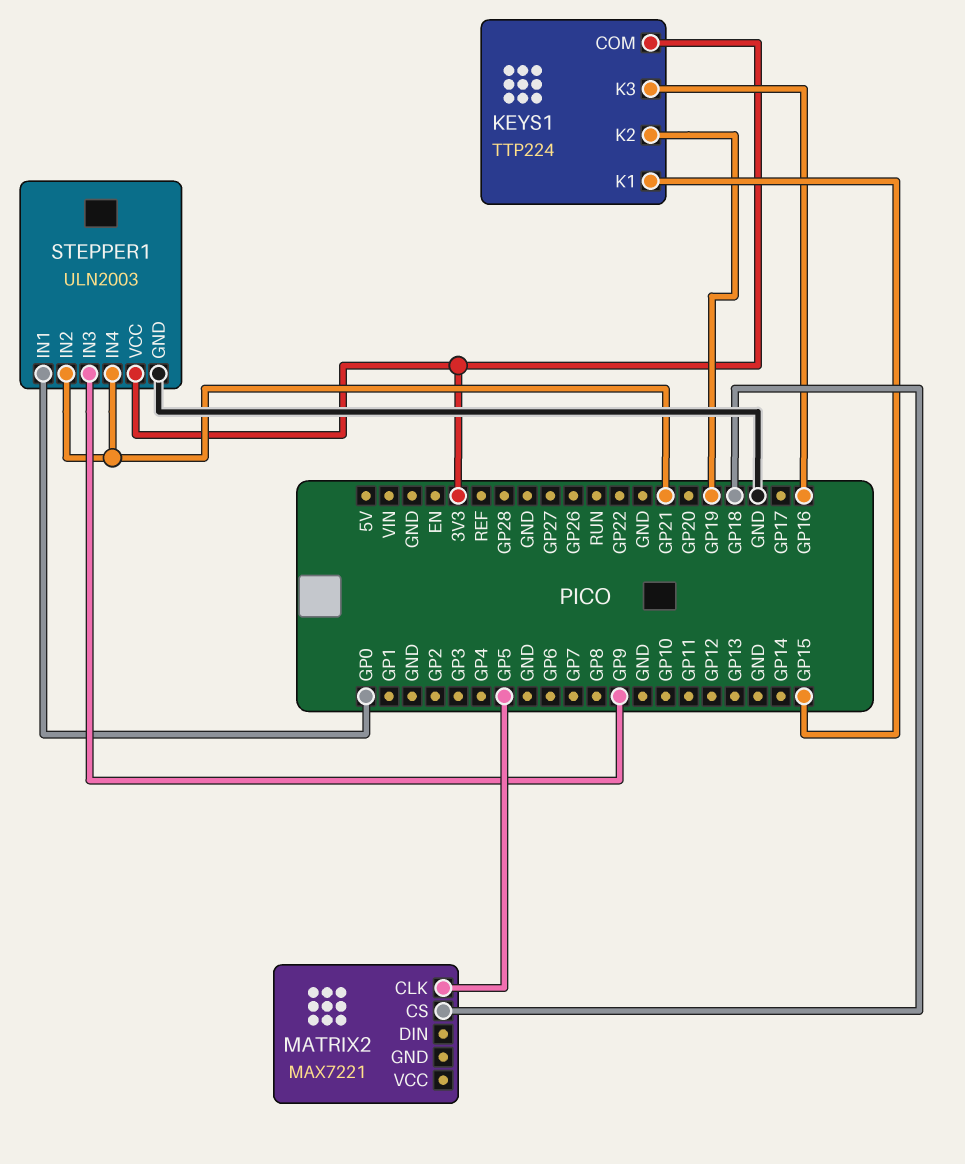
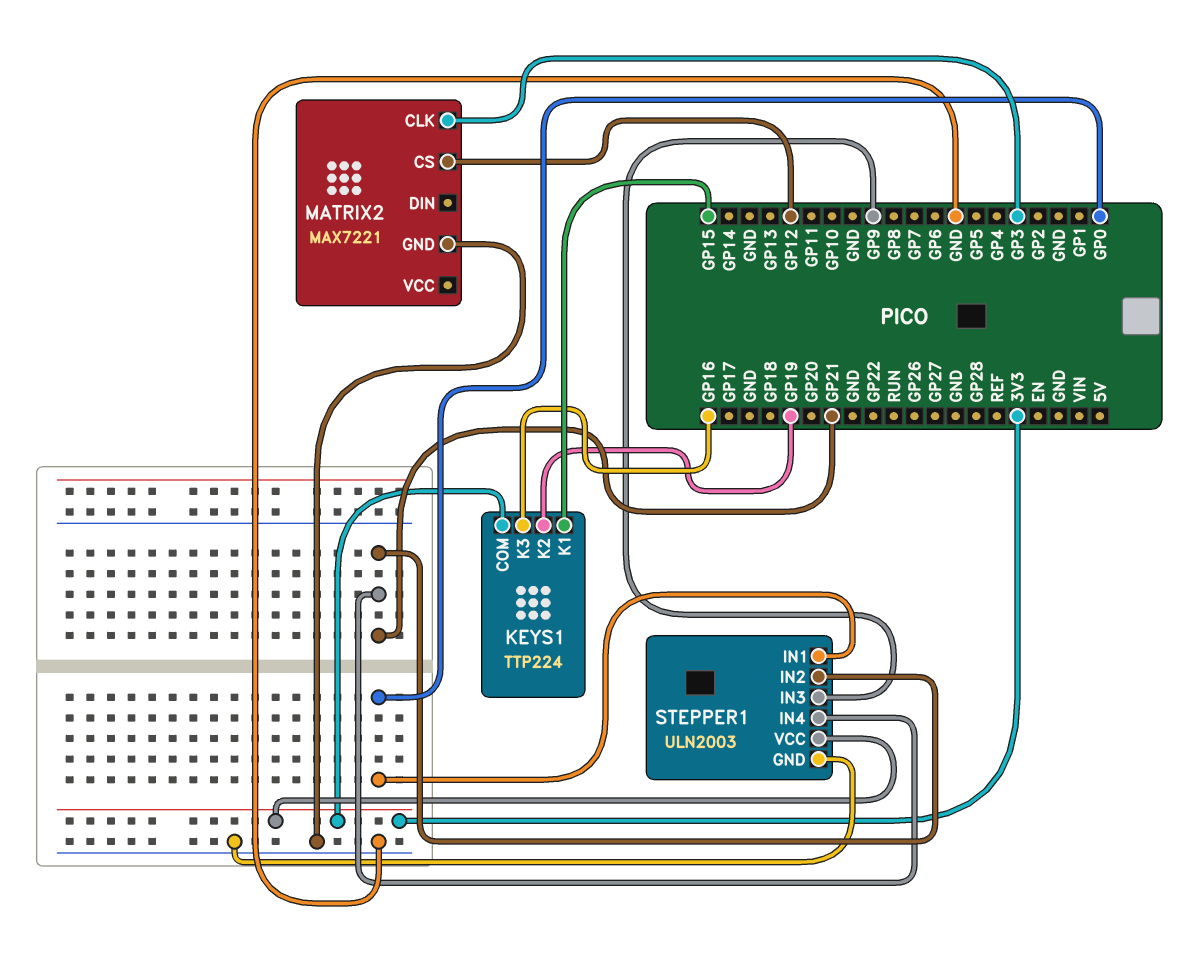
MATRIX2 pin CLK: GP5 -> GP3
MATRIX2 pin CS: GP18 -> GP12
MATRIX2 pin GND: none -> GND

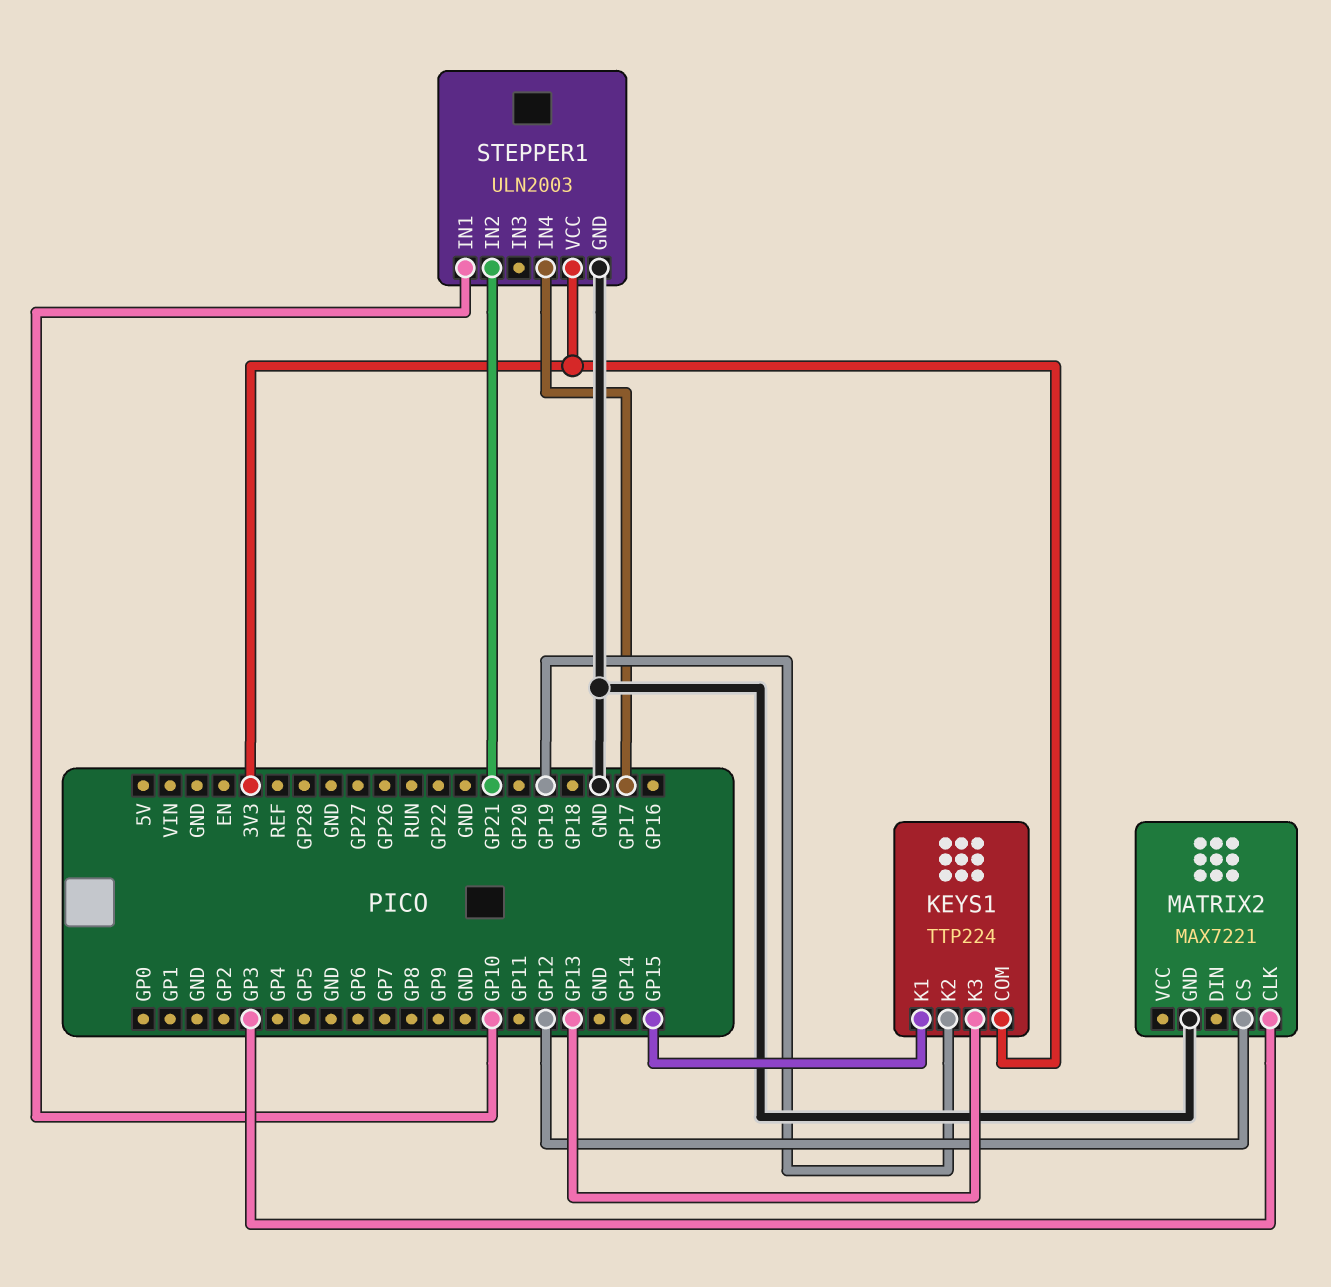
KEYS1 pin K3: GP16 -> GP13
STEPPER1 pin IN1: GP0 -> GP10
STEPPER1 pin IN3: GP9 -> none
STEPPER1 pin IN4: GP21 -> GP17

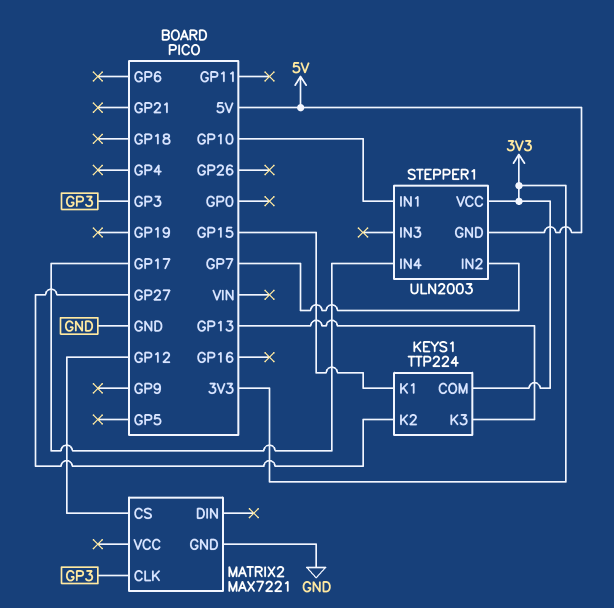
KEYS1 pin K2: GP19 -> GP27
STEPPER1 pin GND: GND -> 5V
STEPPER1 pin IN2: GP21 -> GP7

